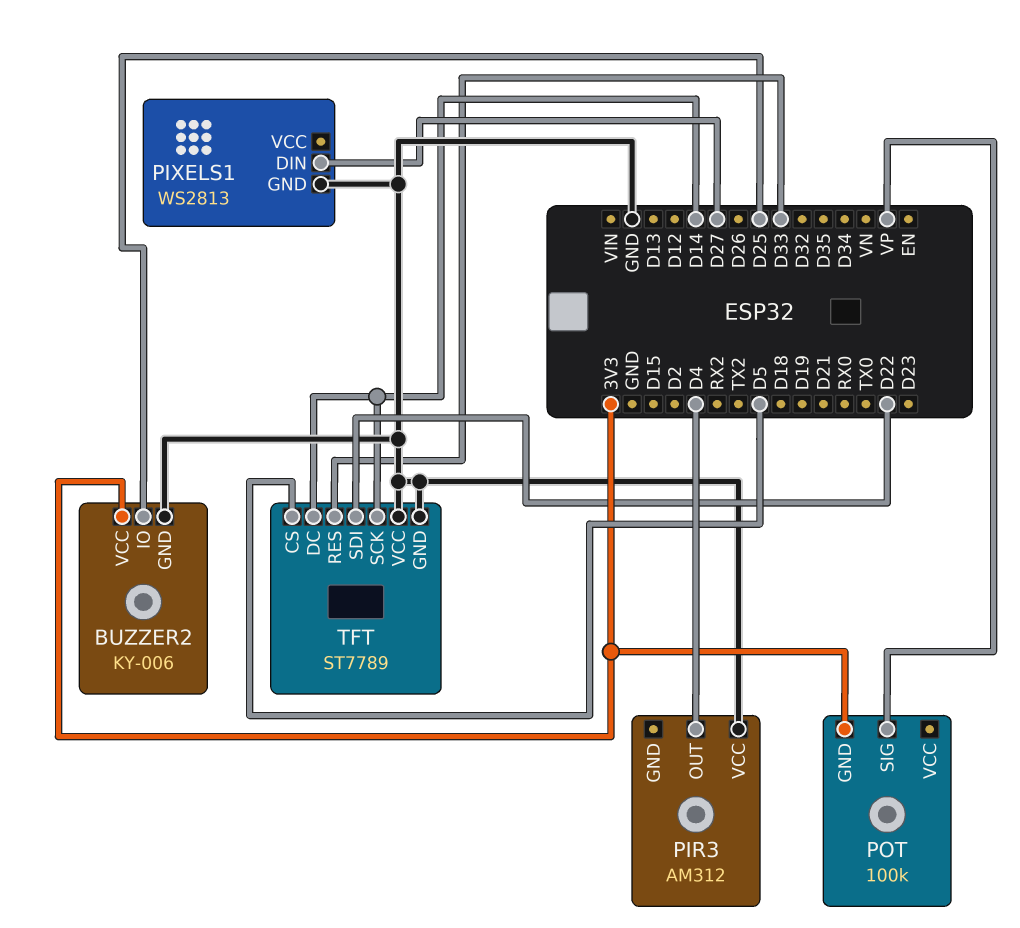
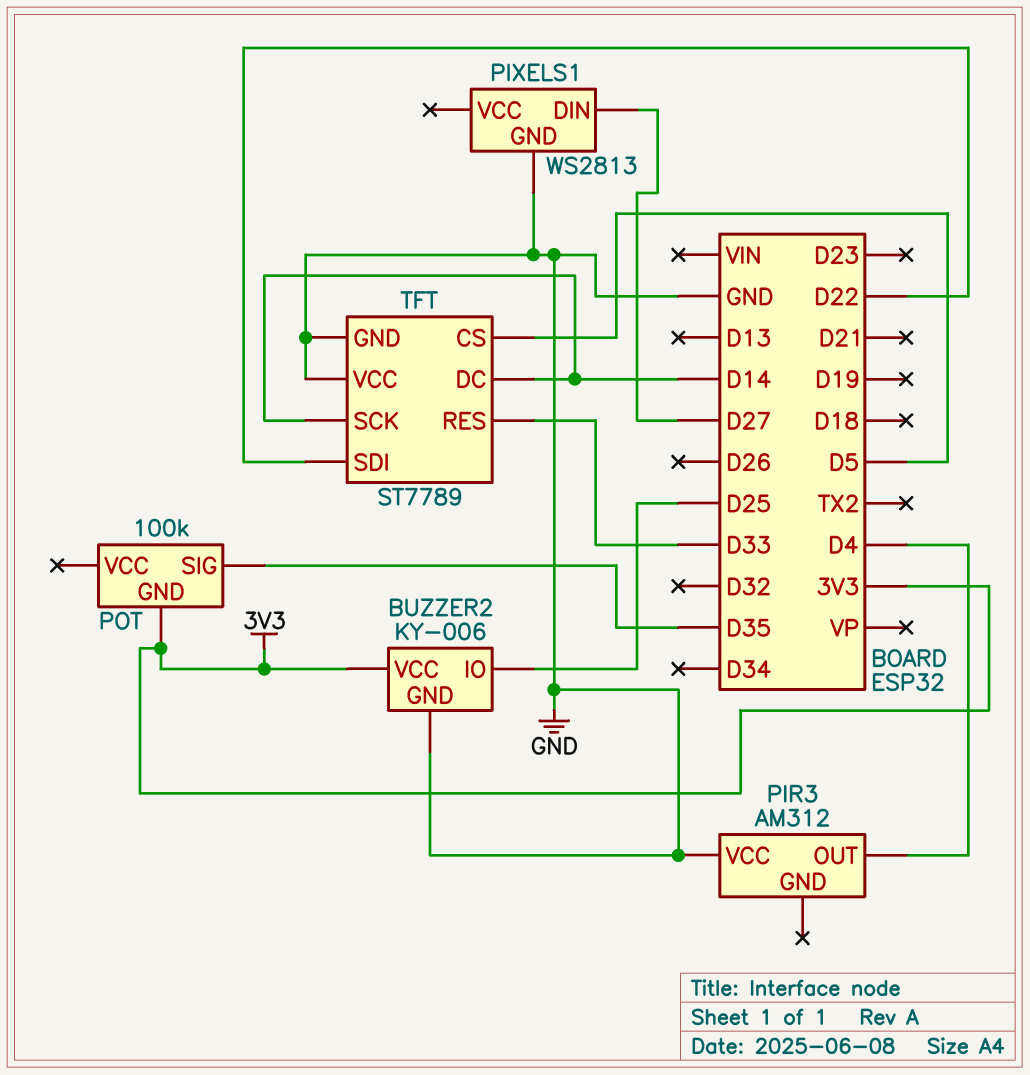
POT pin SIG: VP -> D35

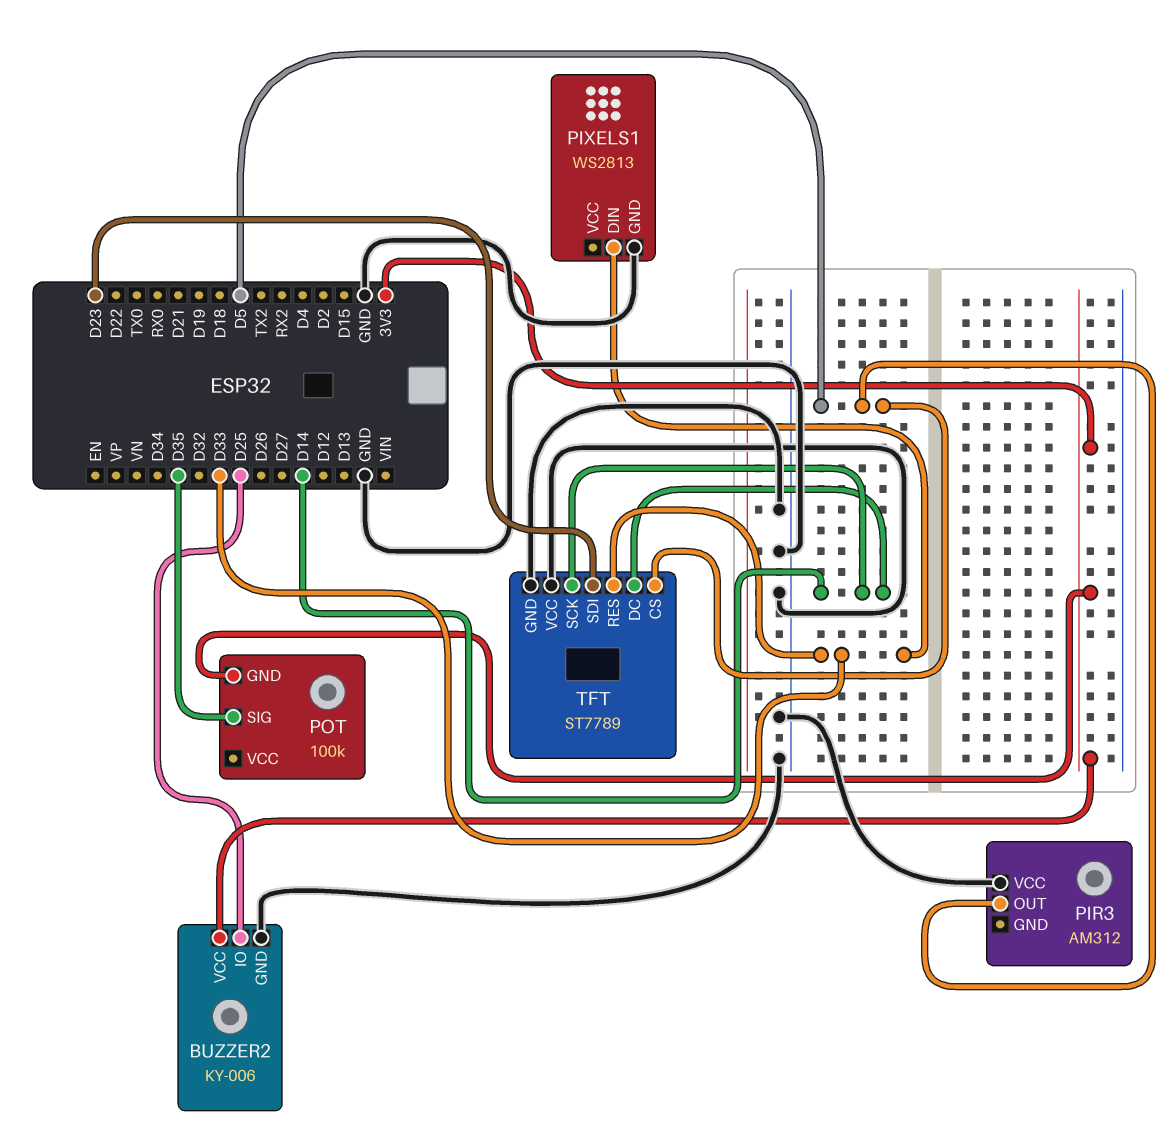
PIR3 pin OUT: D4 -> D5
PIXELS1 pin DIN: D27 -> D33
TFT pin SDI: D22 -> D23

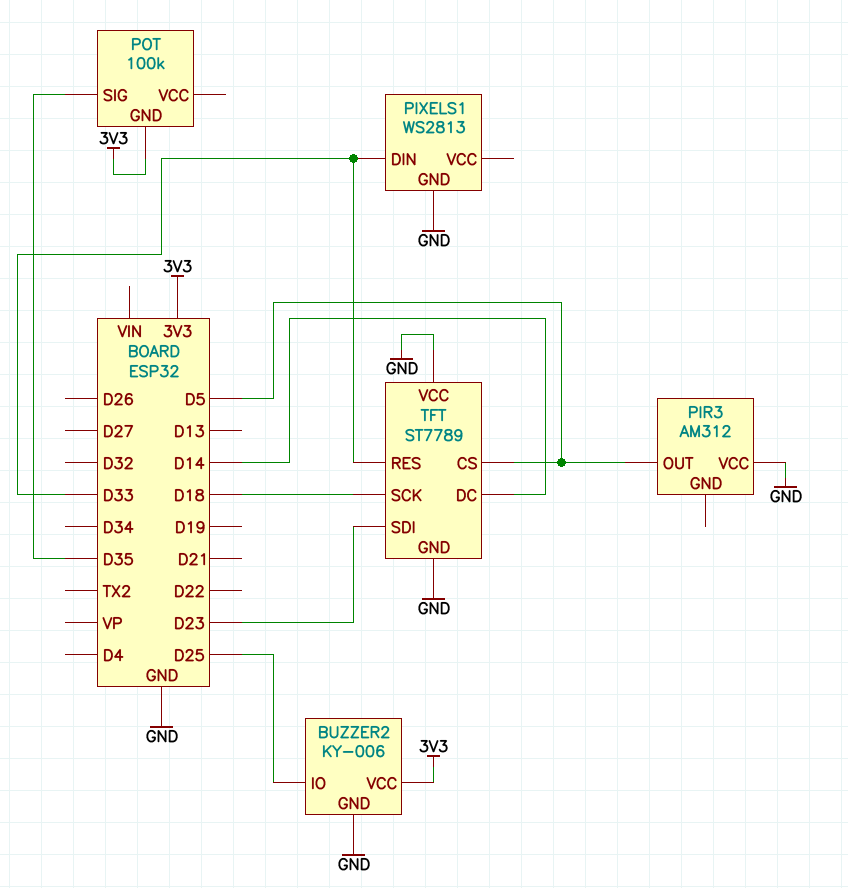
TFT pin SCK: D14 -> D18

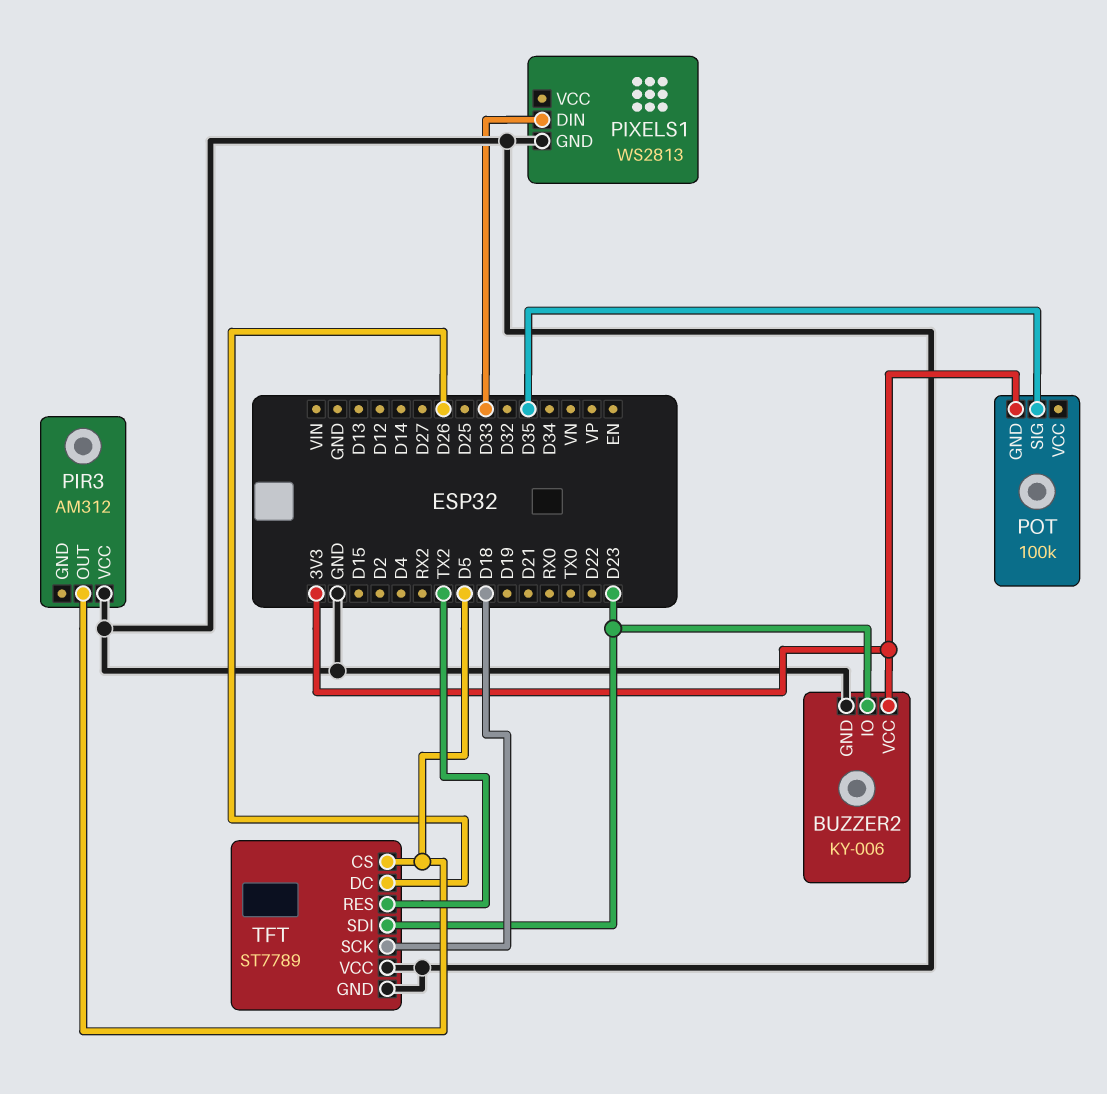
BUZZER2 pin IO: D25 -> D23
TFT pin DC: D14 -> D26
TFT pin RES: D33 -> TX2

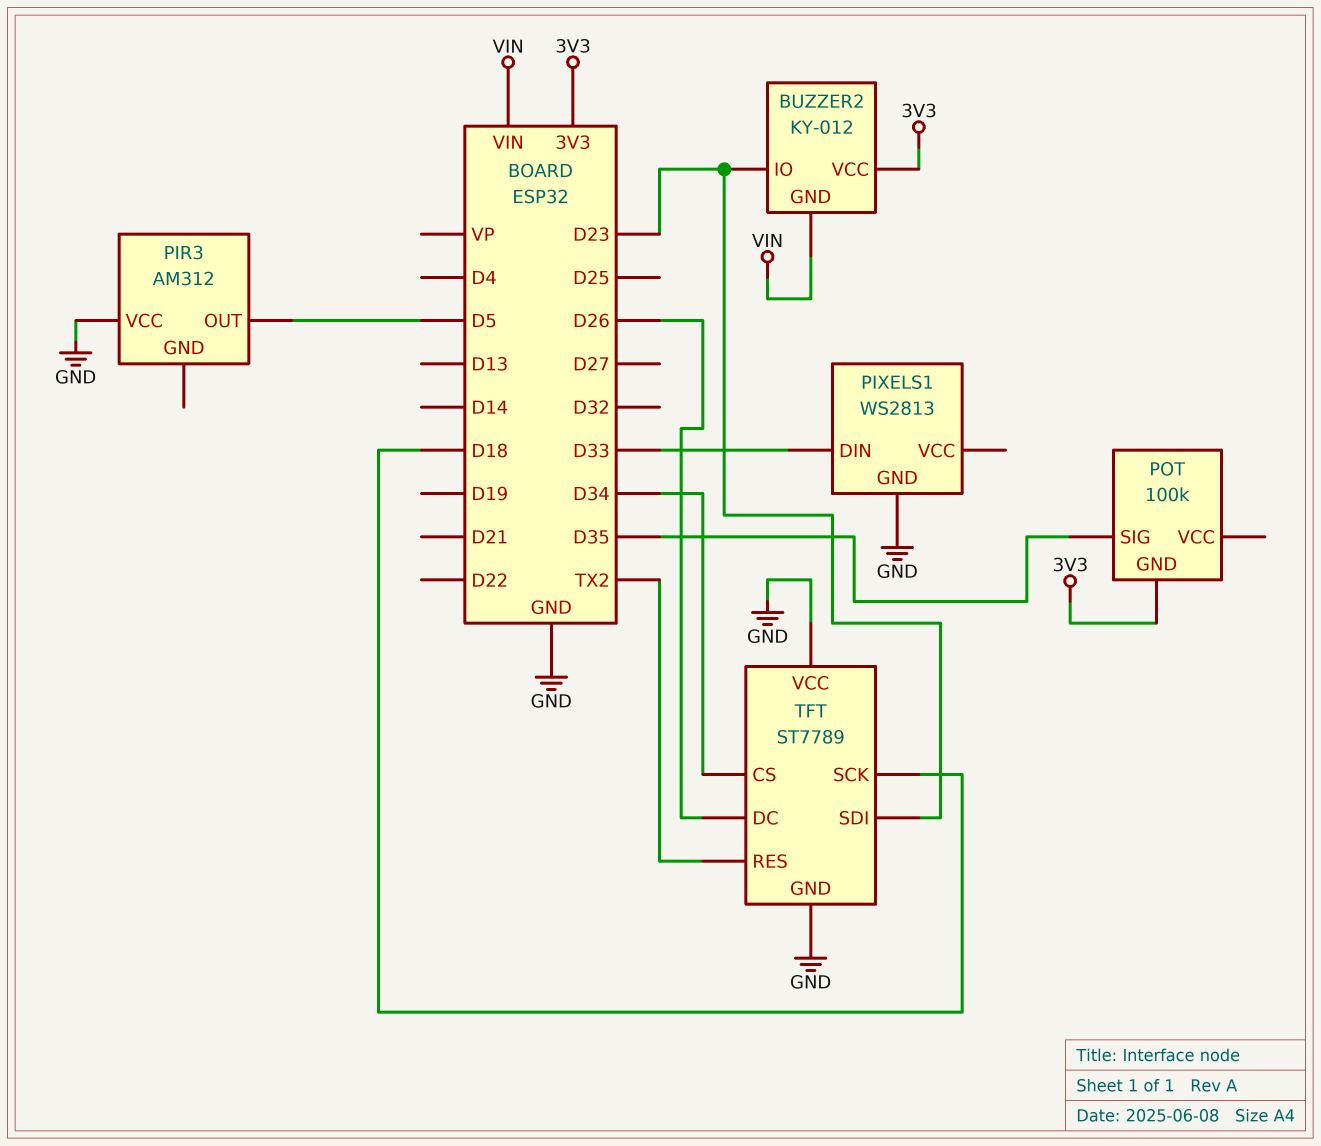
BUZZER2: KY-006 -> KY-012
BUZZER2 pin GND: GND -> VIN
TFT pin CS: D5 -> D34

